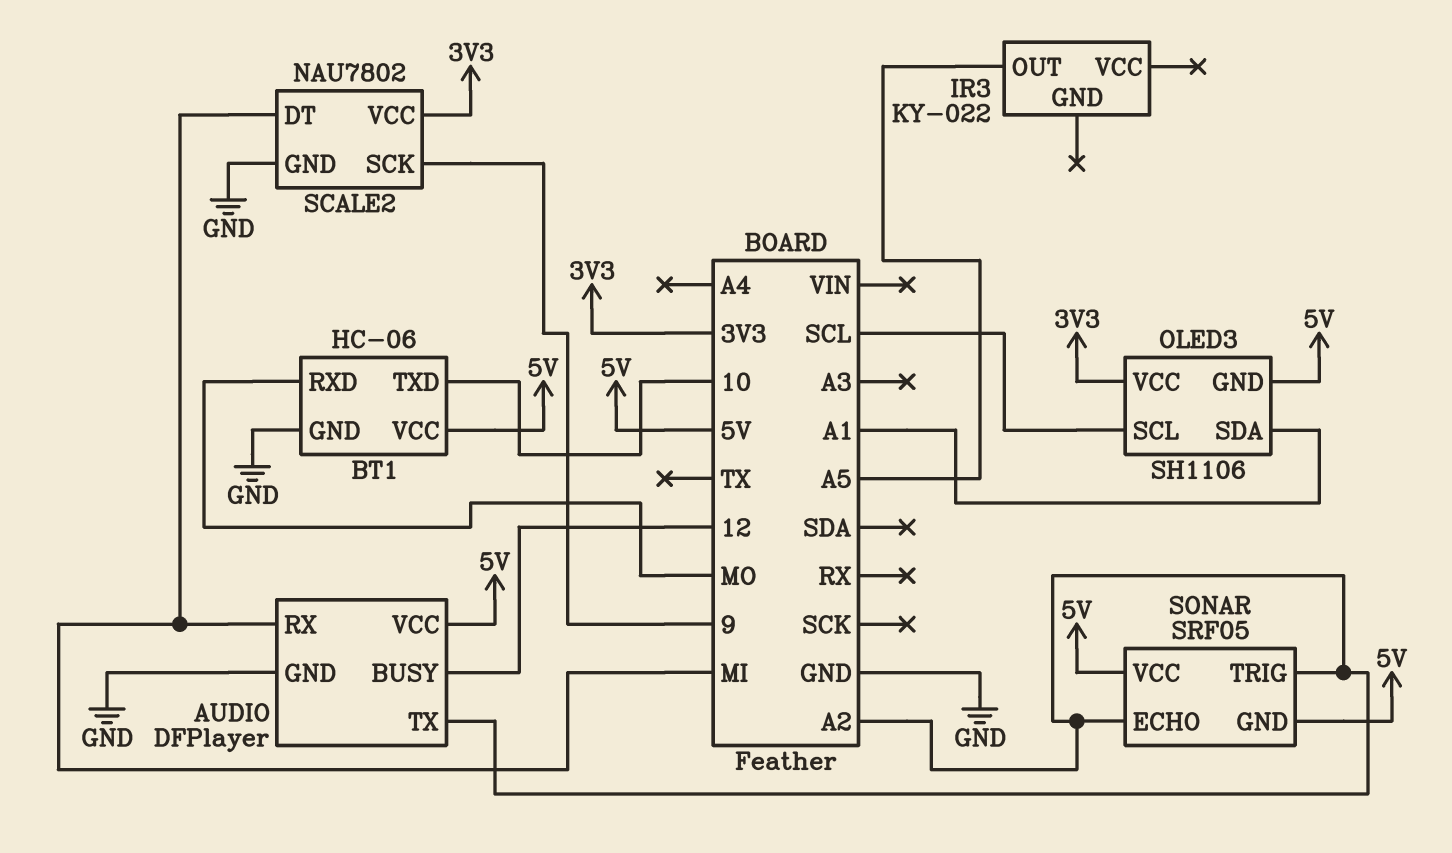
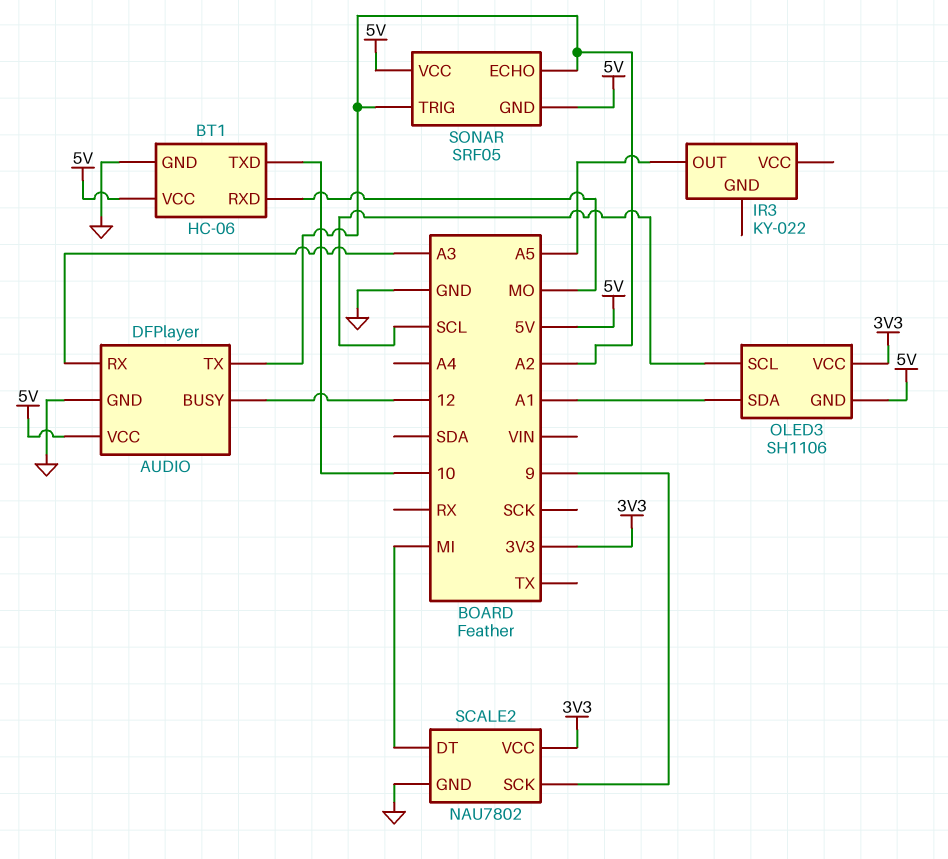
AUDIO pin RX: MI -> A3

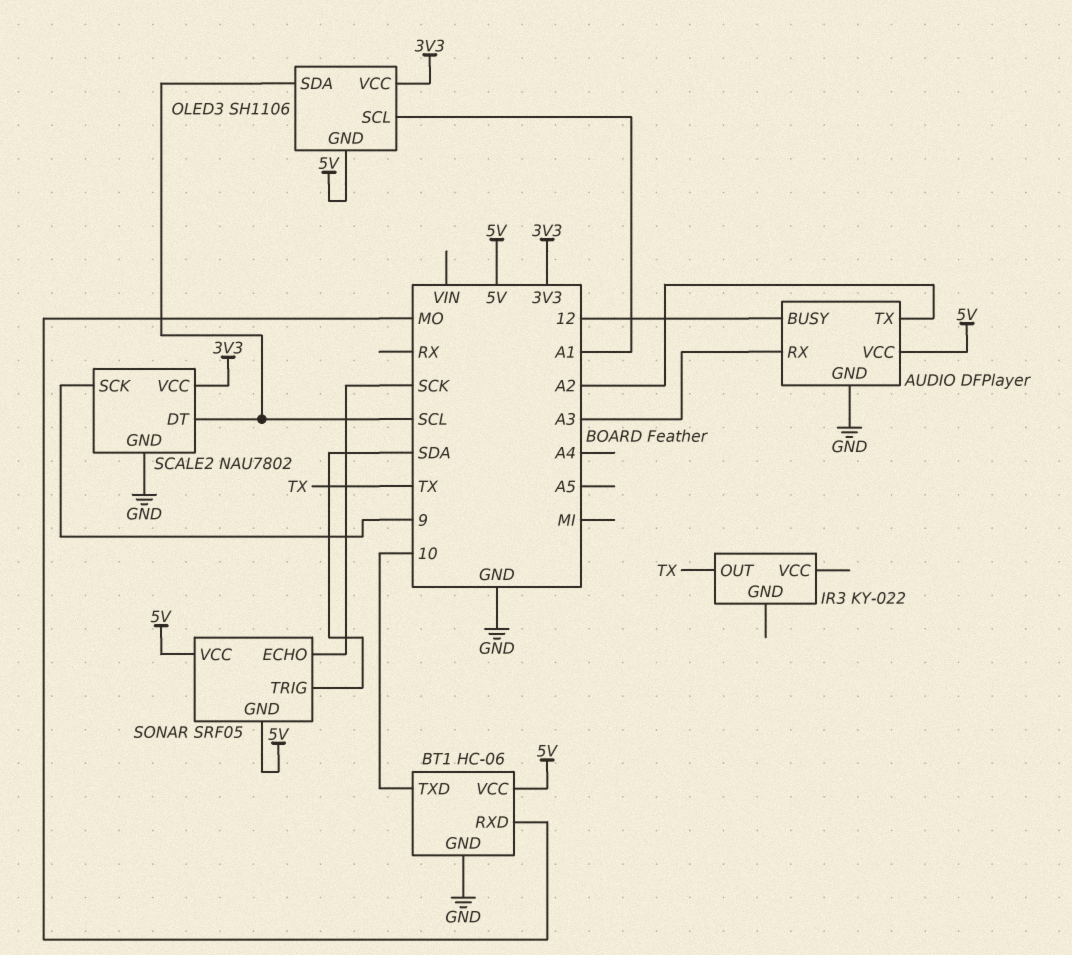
IR3 pin OUT: A5 -> TX
OLED3 pin SCL: SCL -> A1
OLED3 pin SDA: A1 -> SCL
SCALE2 pin DT: MI -> SCL
SONAR pin ECHO: A2 -> SCK
SONAR pin TRIG: A2 -> SDA

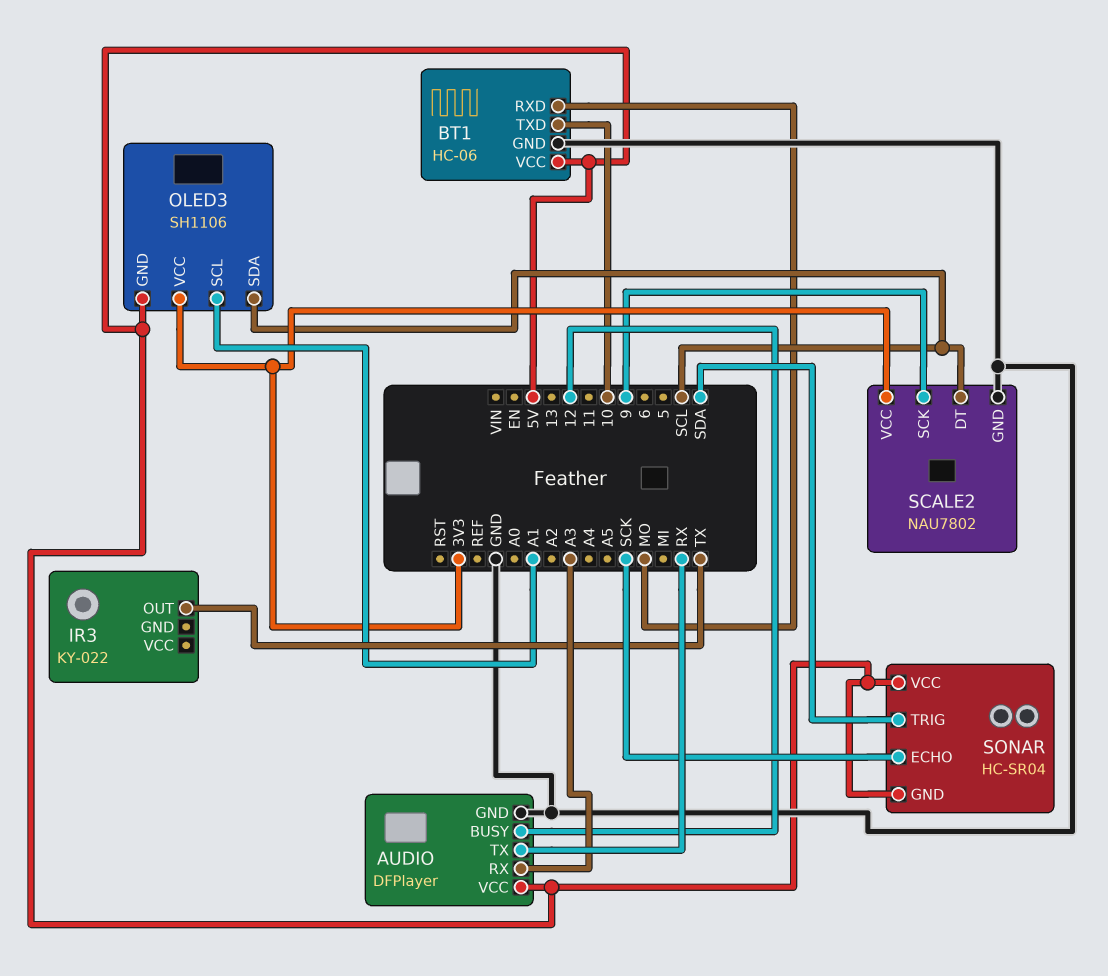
AUDIO pin TX: A2 -> RX
SONAR: SRF05 -> HC-SR04

